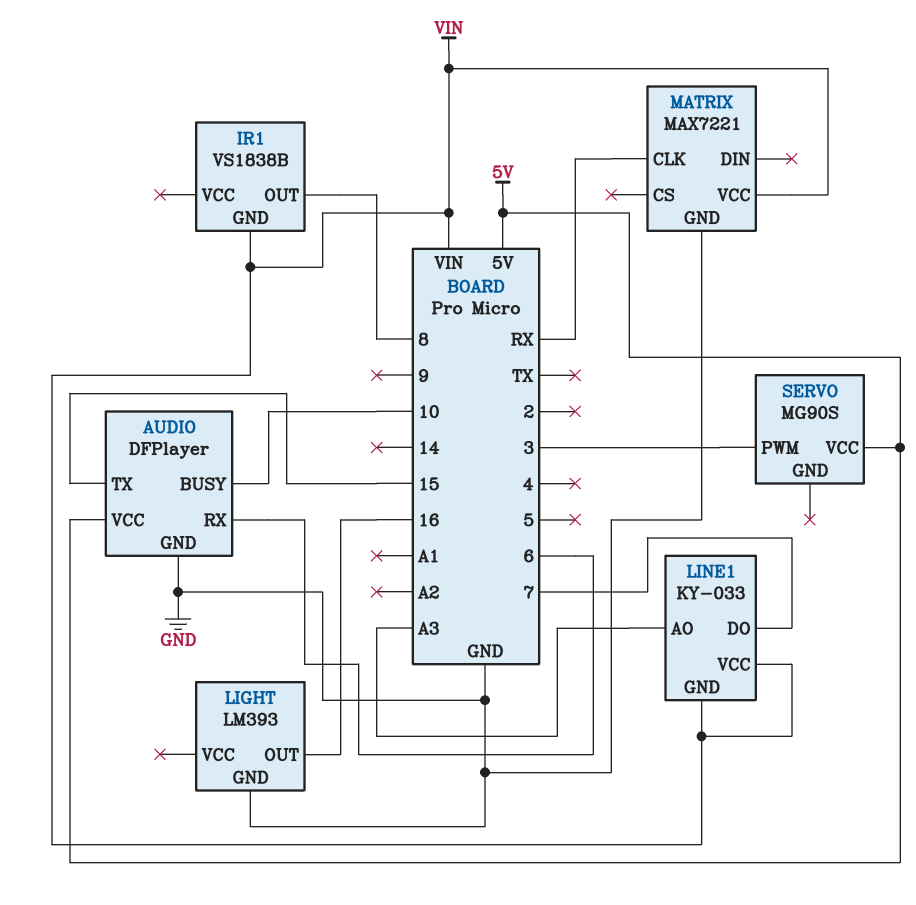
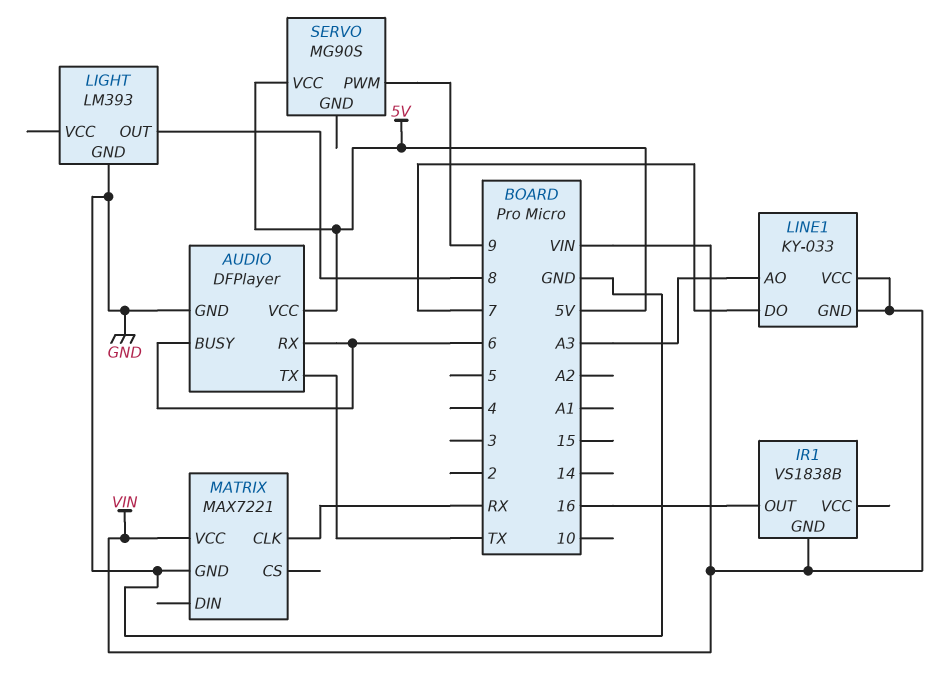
AUDIO pin BUSY: 10 -> 6
AUDIO pin TX: 15 -> TX
IR1 pin OUT: 8 -> 16
LIGHT pin OUT: 16 -> 8
SERVO pin PWM: 3 -> 9

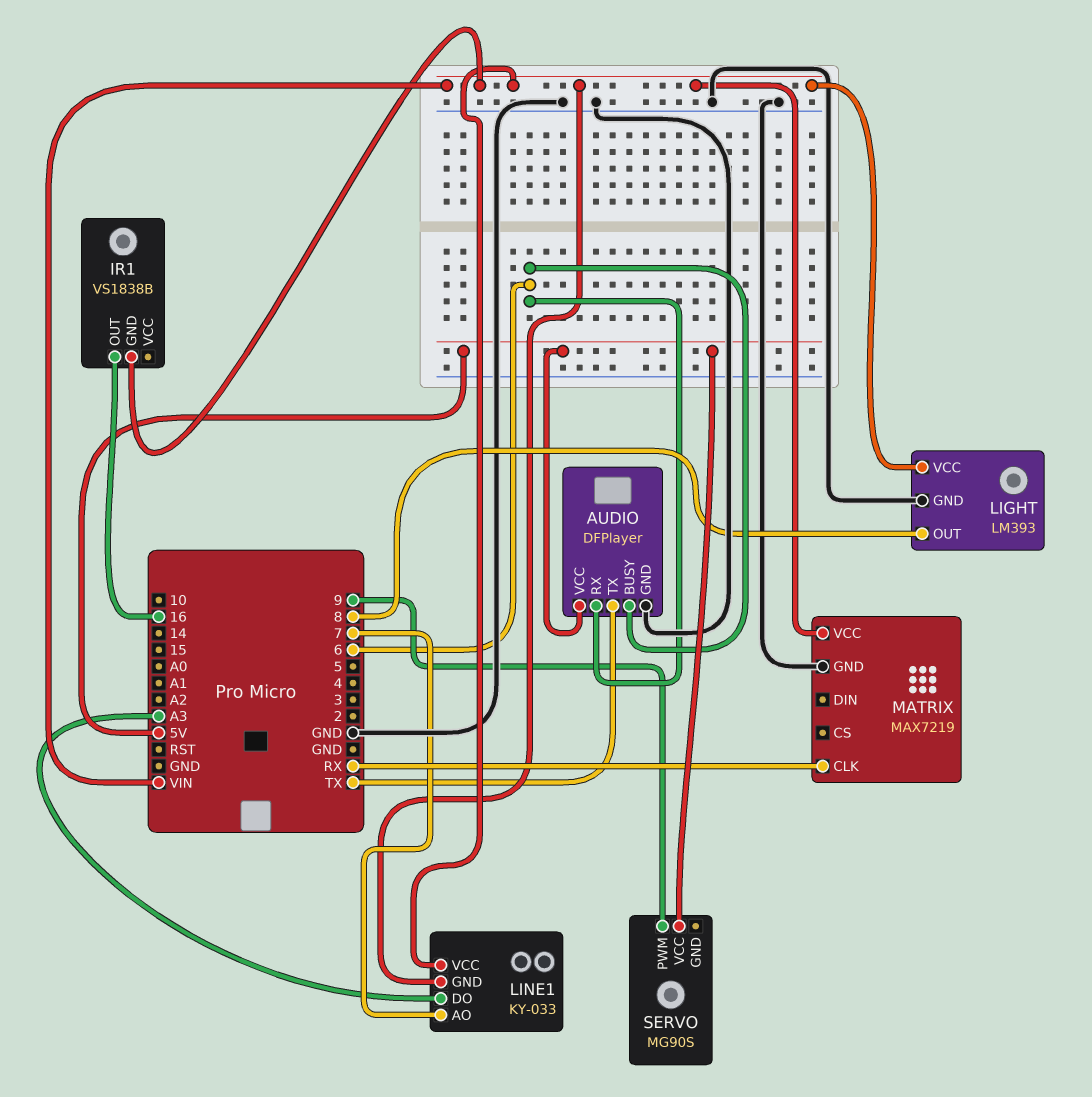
LIGHT pin VCC: none -> VIN
LINE1 pin AO: A3 -> 7
LINE1 pin DO: 7 -> A3
MATRIX: MAX7221 -> MAX7219

